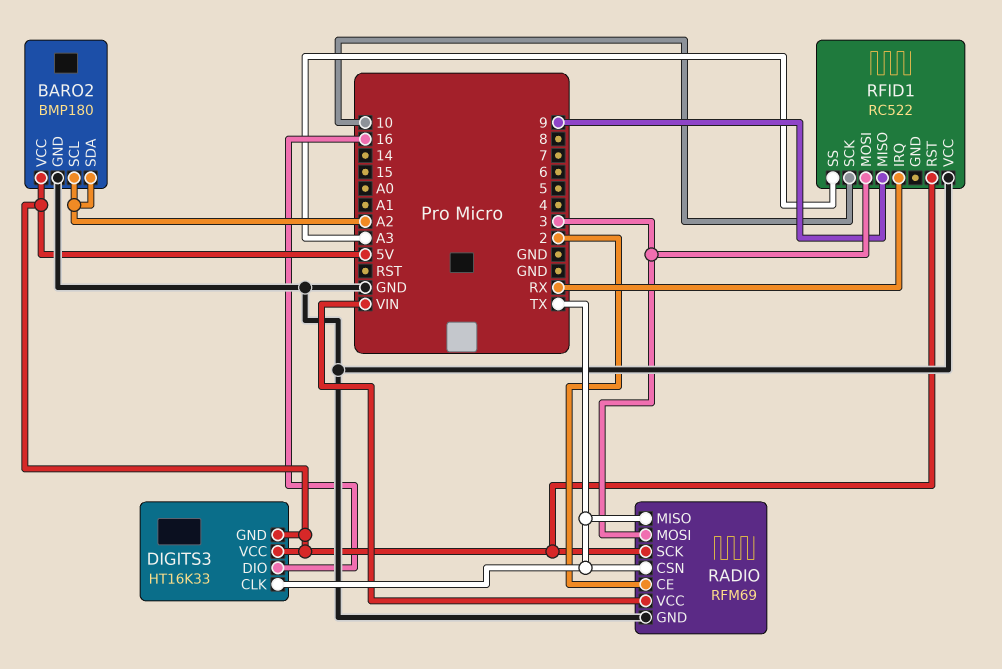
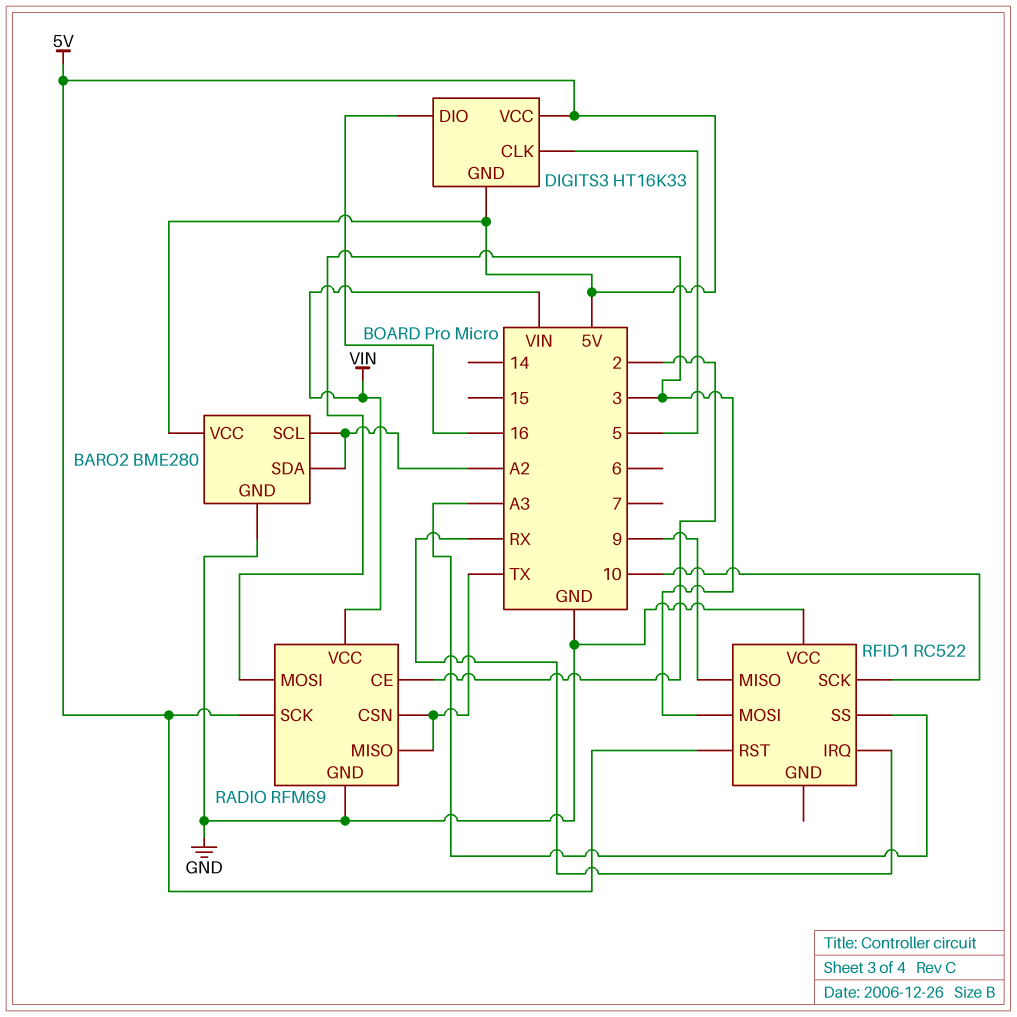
BARO2: BMP180 -> BME280
DIGITS3 pin CLK: TX -> 5

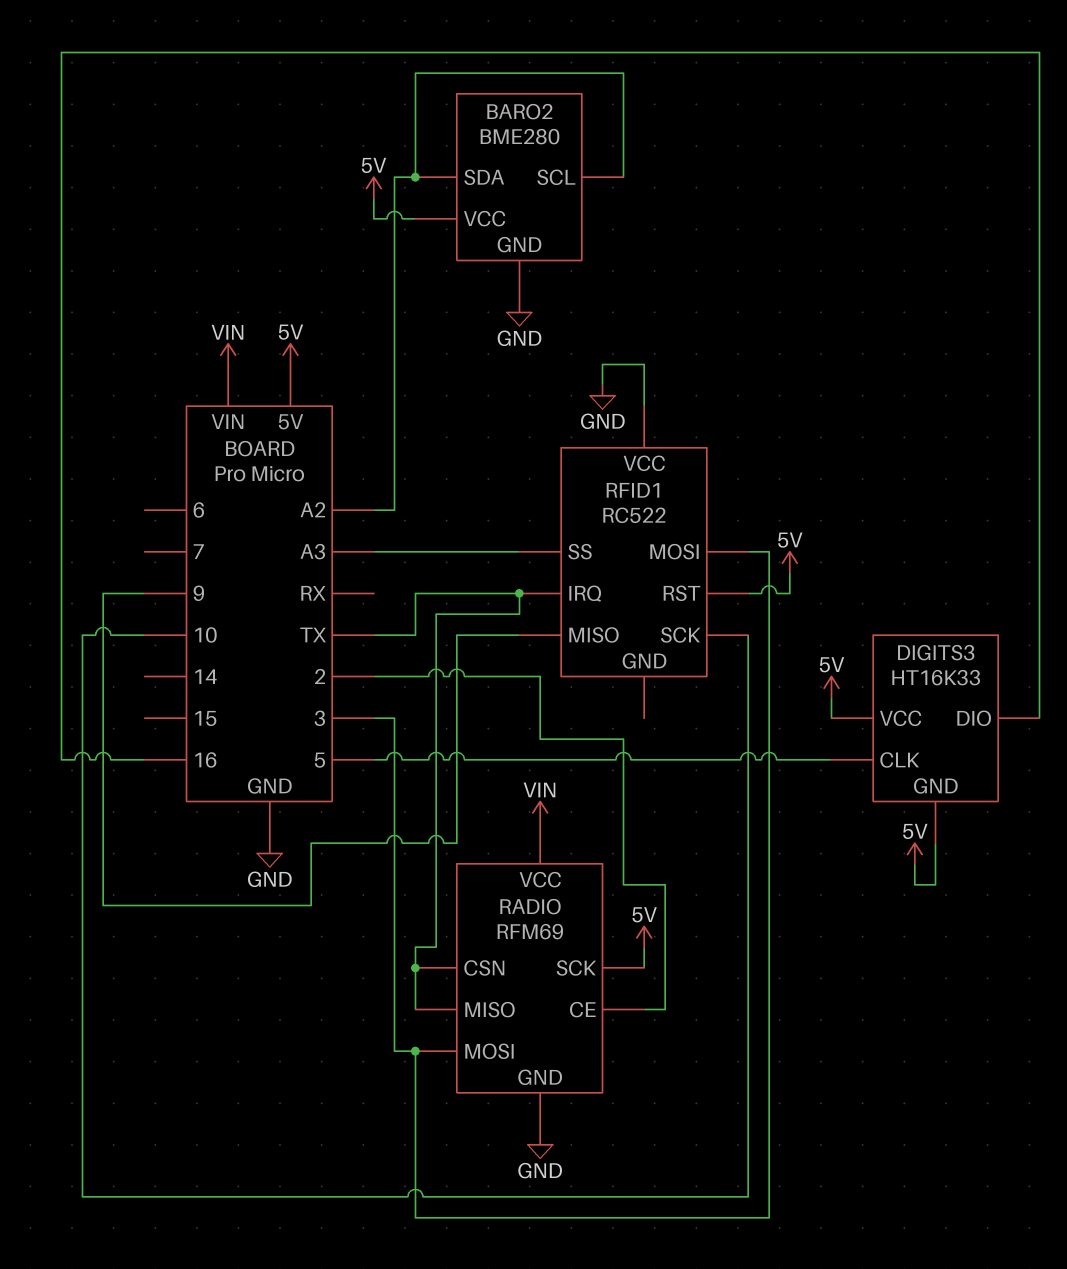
RFID1 pin IRQ: RX -> TX

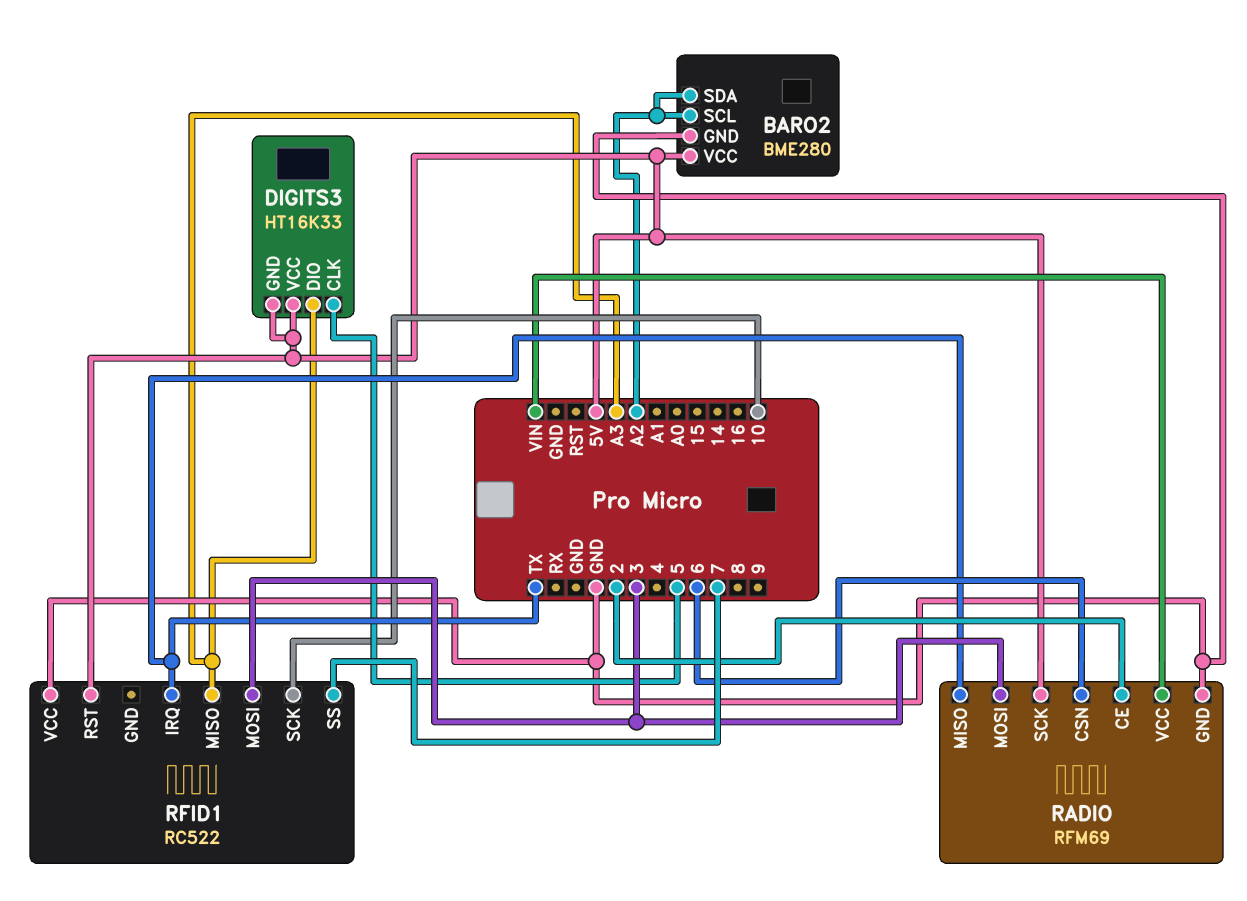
DIGITS3 pin DIO: 16 -> A3
RADIO pin CSN: TX -> 6
RFID1 pin MISO: 9 -> A3
RFID1 pin SS: A3 -> 7

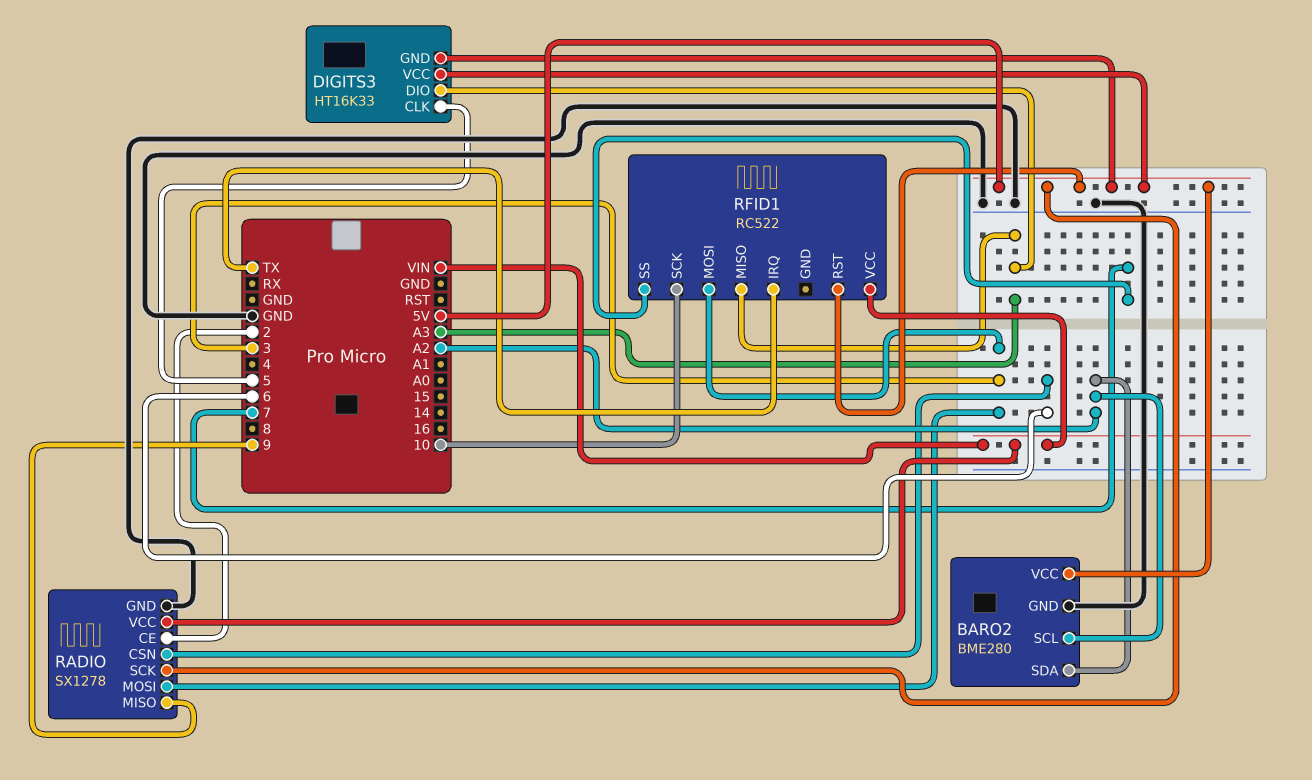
RADIO: RFM69 -> SX1278
RADIO pin MISO: TX -> 9
RFID1 pin VCC: GND -> VIN

